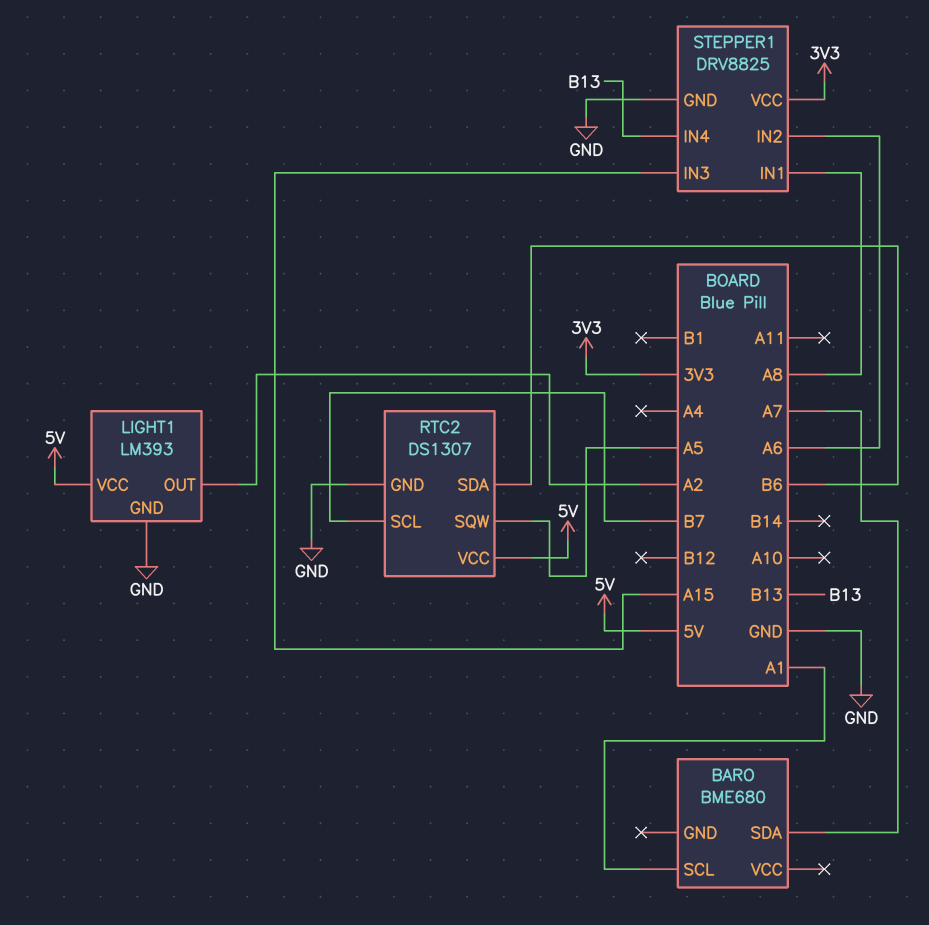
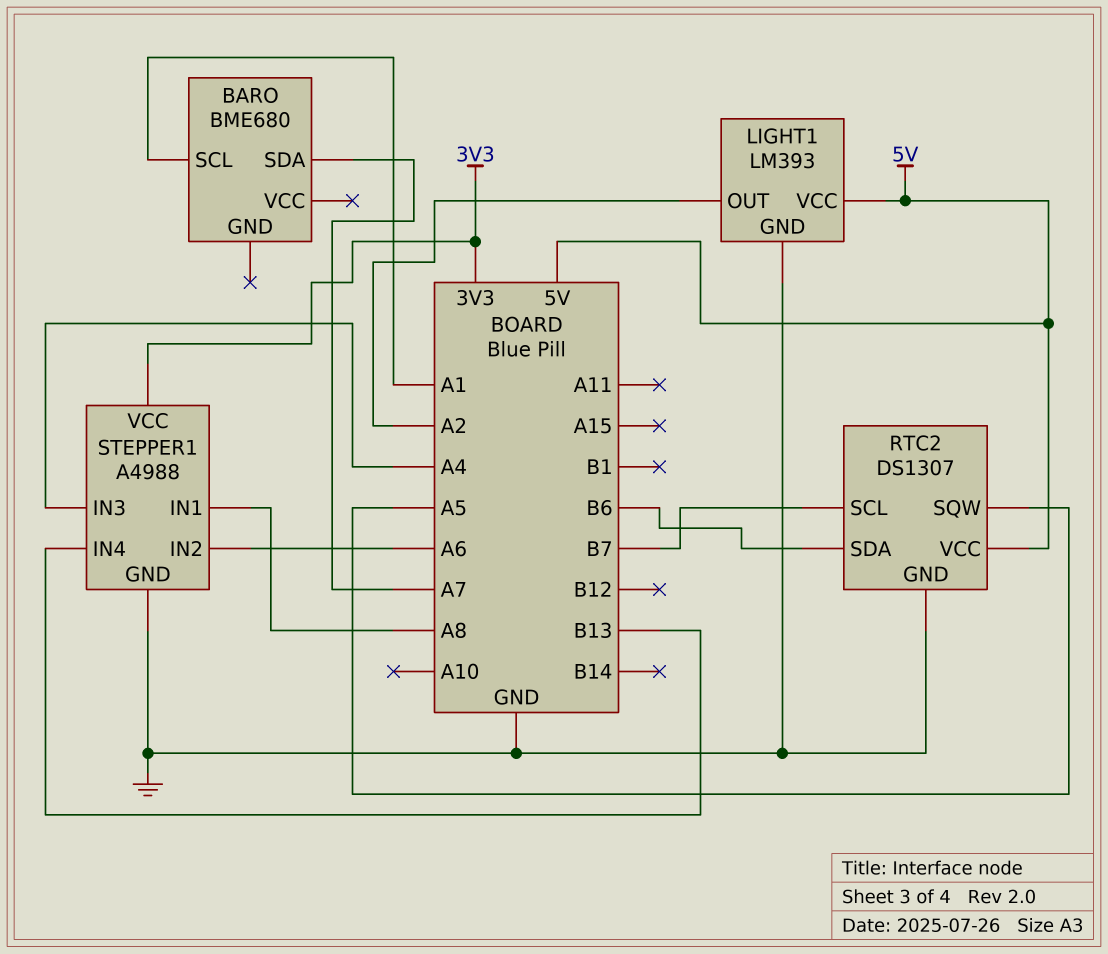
STEPPER1: DRV8825 -> A4988
STEPPER1 pin IN3: A15 -> A4

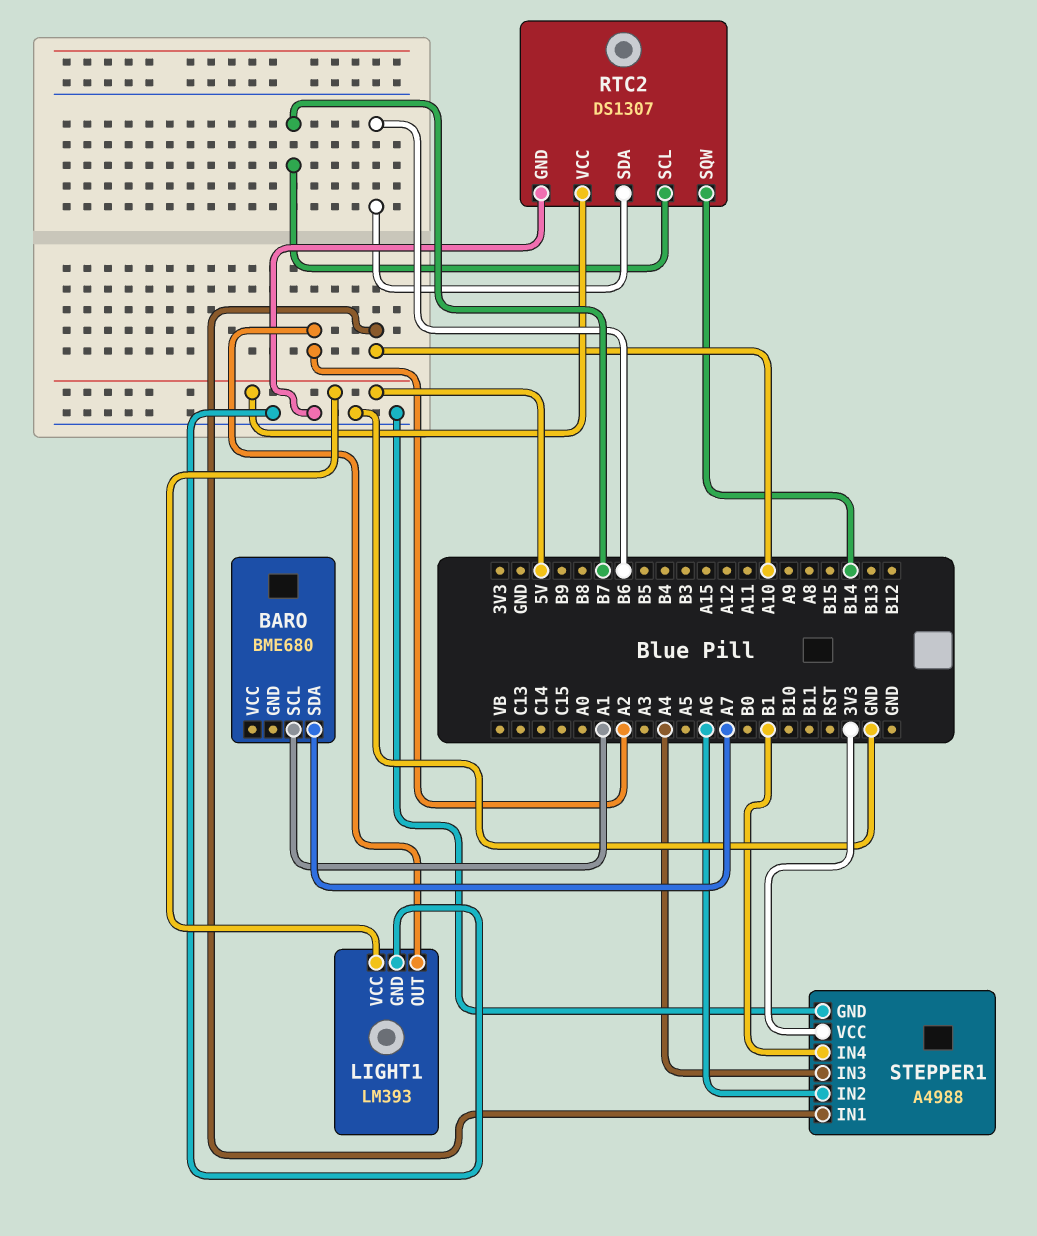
RTC2 pin SQW: A5 -> B14
STEPPER1 pin IN1: A8 -> A10
STEPPER1 pin IN4: B13 -> B1

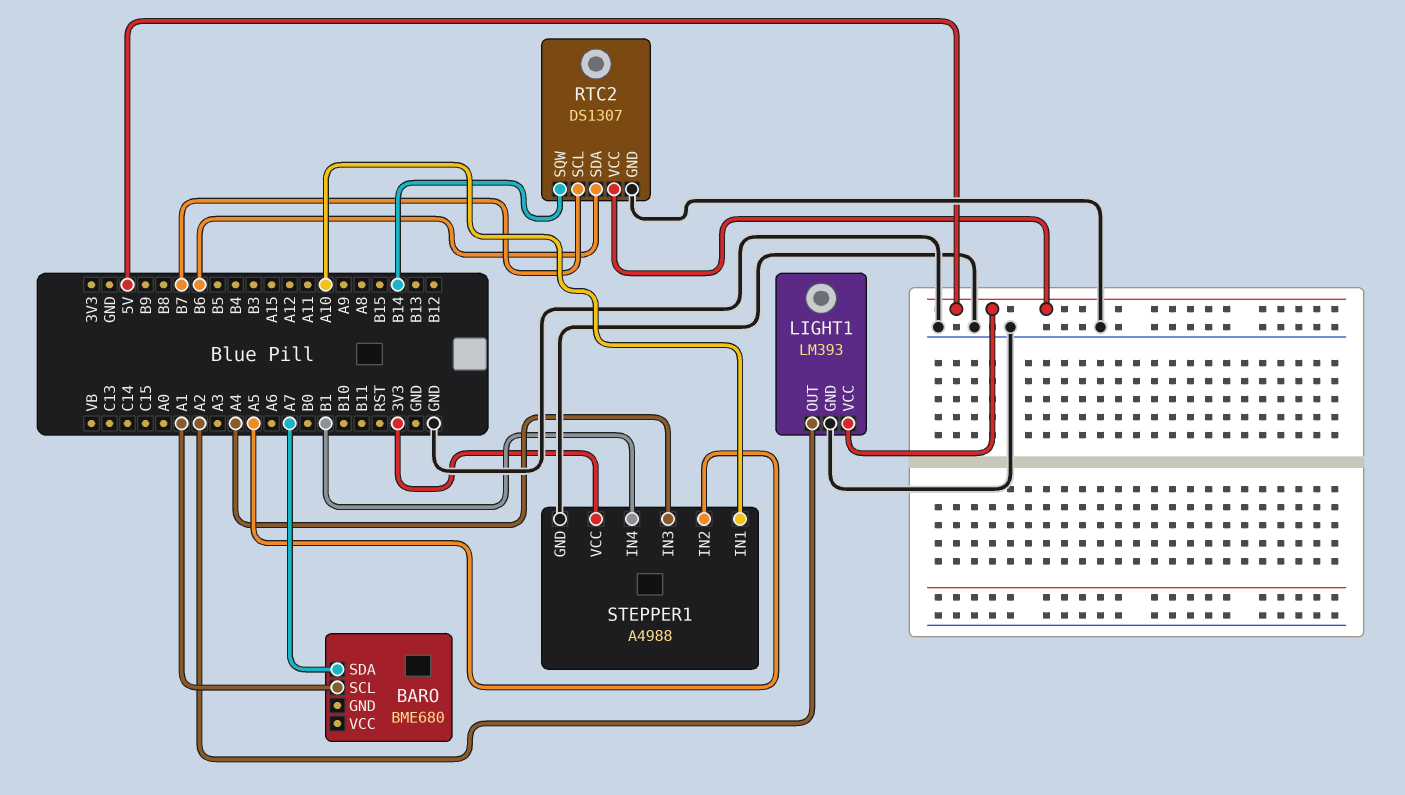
STEPPER1 pin IN2: A6 -> A5

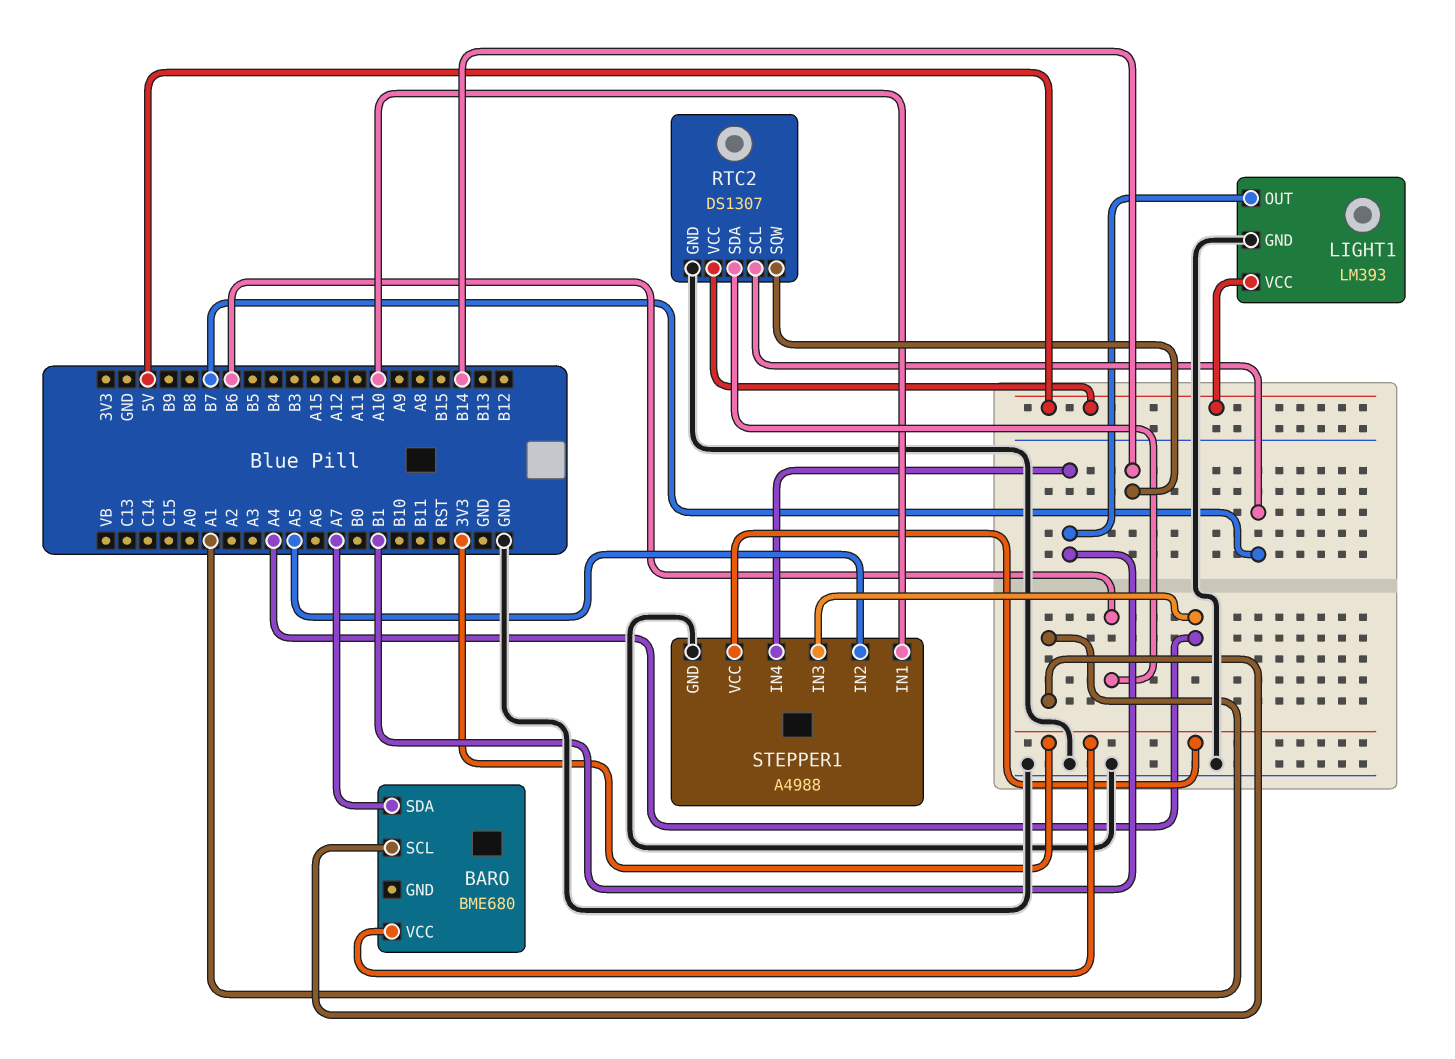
BARO pin VCC: none -> 3V3
LIGHT1 pin OUT: A2 -> B1

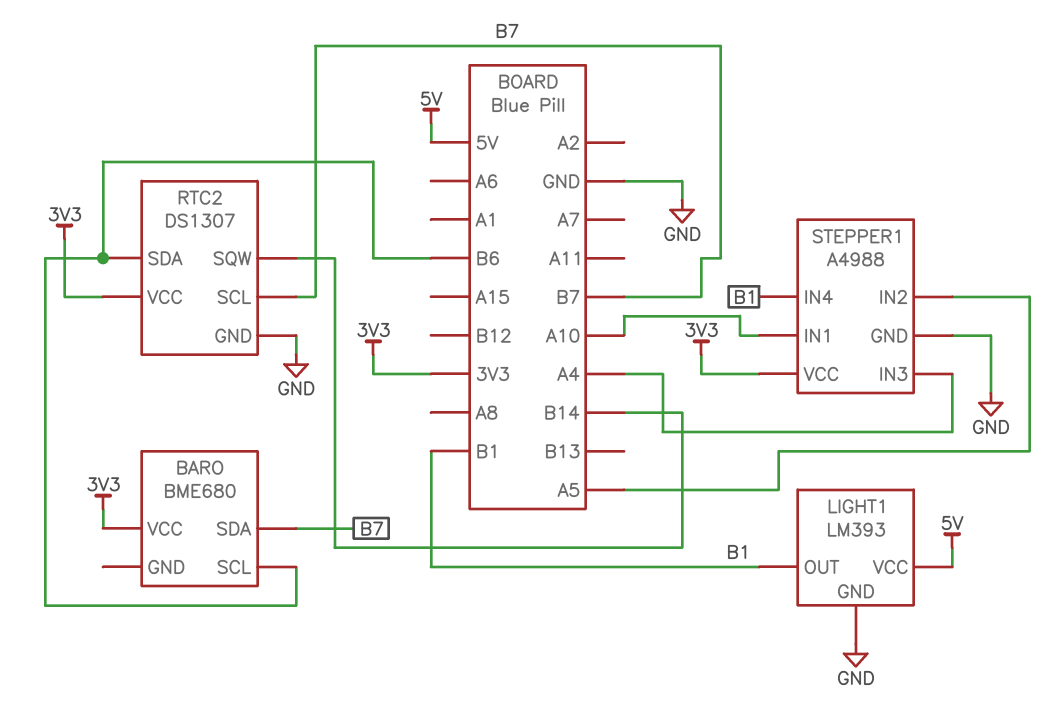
BARO pin SCL: A1 -> B6
BARO pin SDA: A7 -> B7
RTC2 pin VCC: 5V -> 3V3

